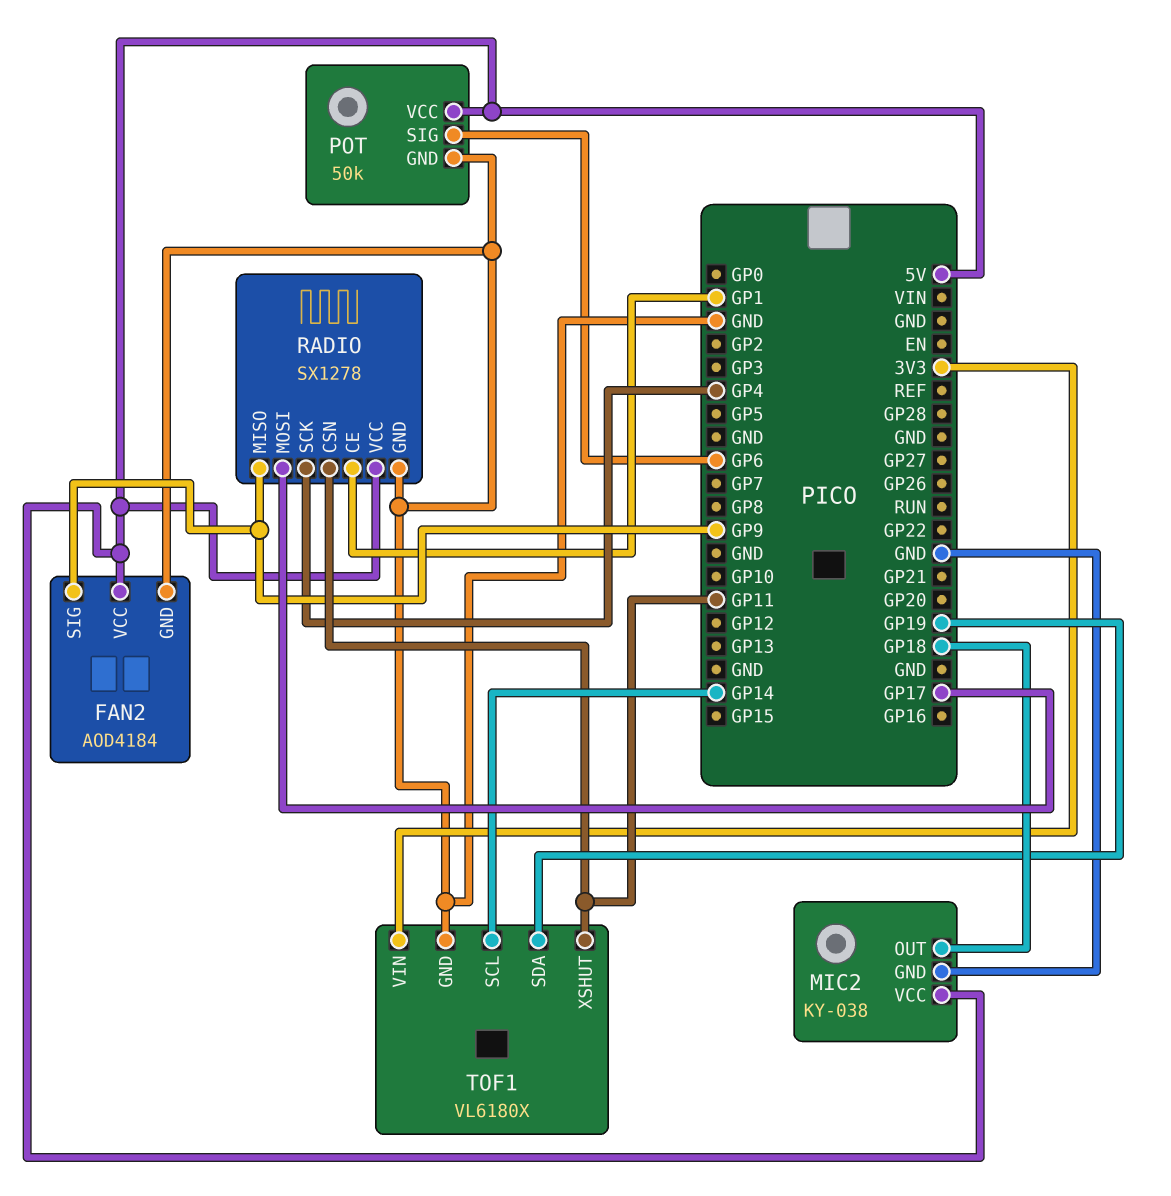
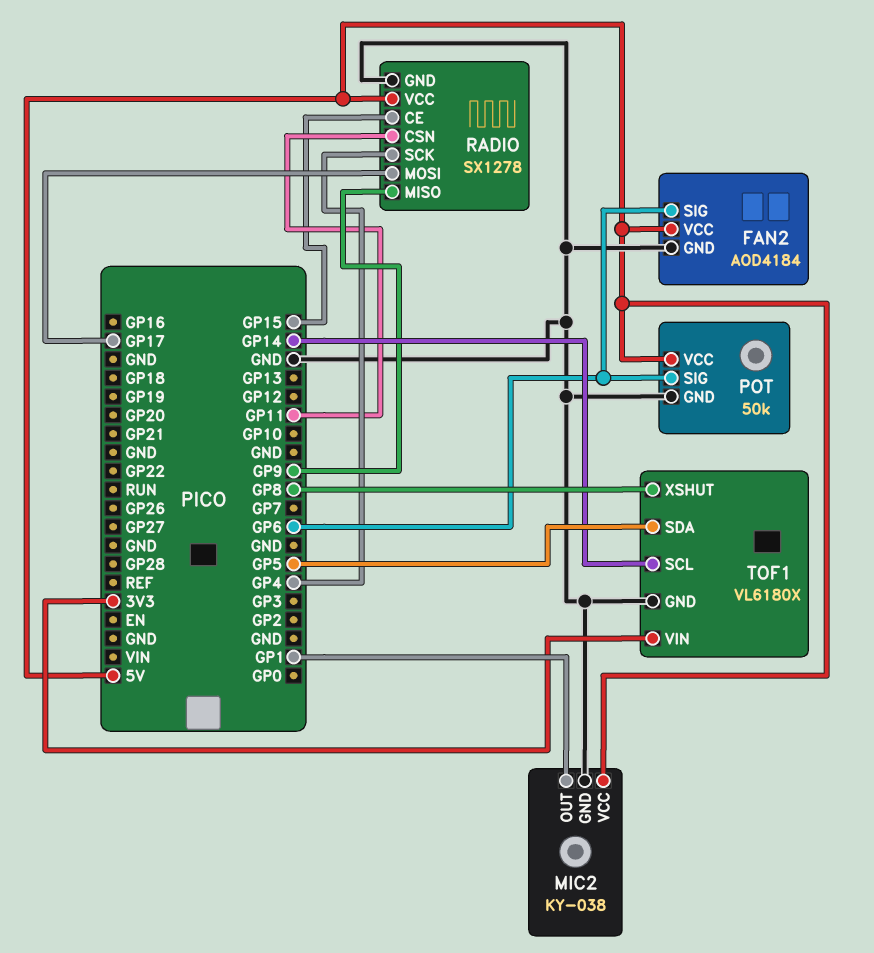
FAN2 pin SIG: GP9 -> GP6
MIC2 pin OUT: GP18 -> GP1
RADIO pin CE: GP1 -> GP15
TOF1 pin SDA: GP19 -> GP5
TOF1 pin XSHUT: GP11 -> GP8

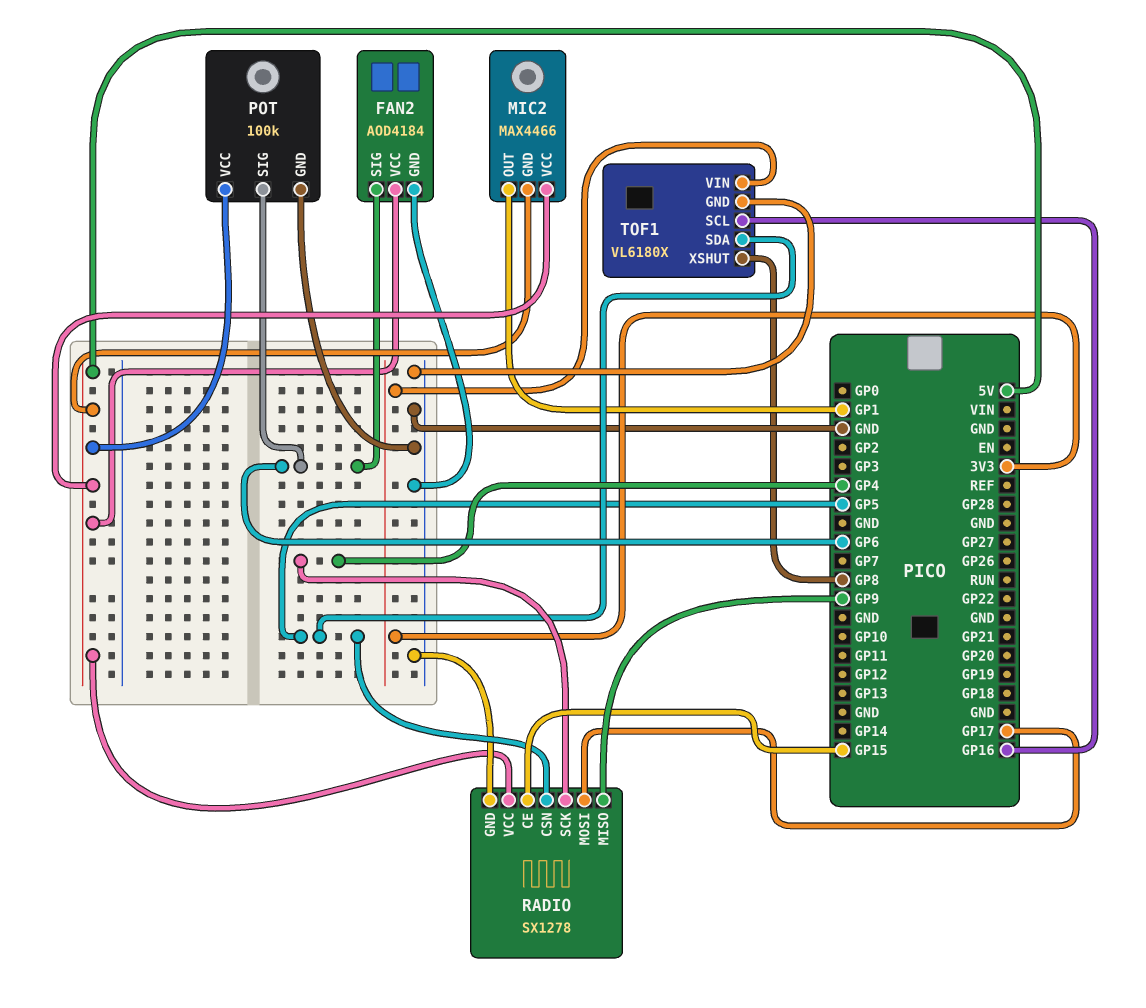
MIC2: KY-038 -> MAX4466
MIC2 pin GND: GND -> 5V
POT: 50k -> 100k
RADIO pin CSN: GP11 -> GP5
TOF1 pin SCL: GP14 -> GP16

